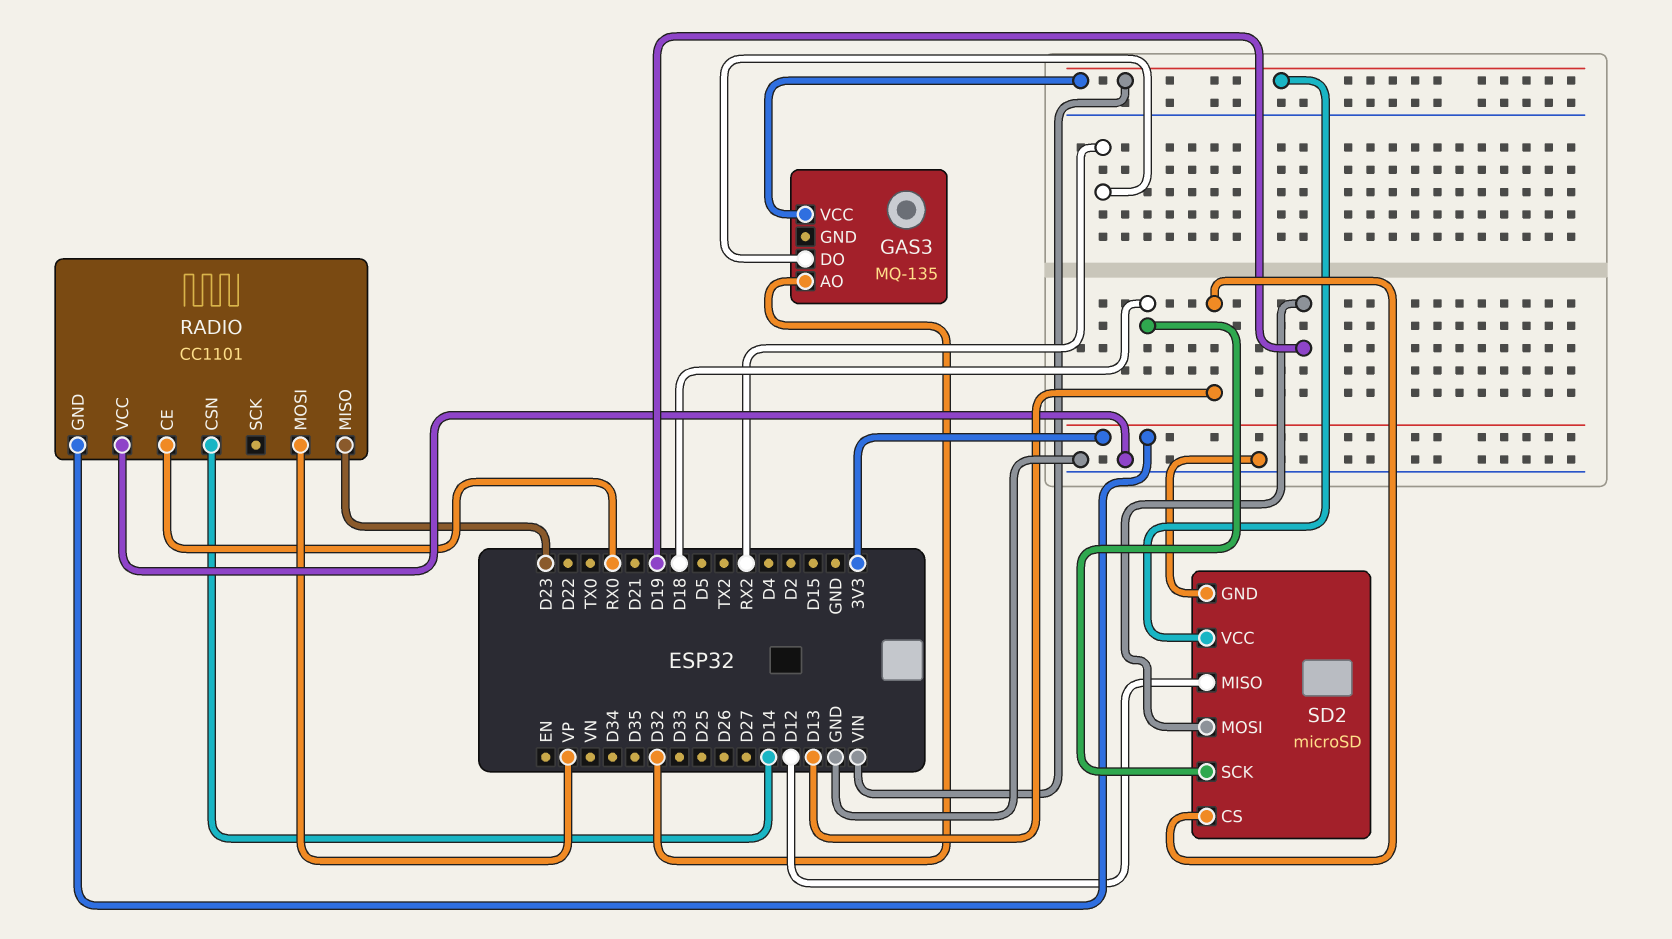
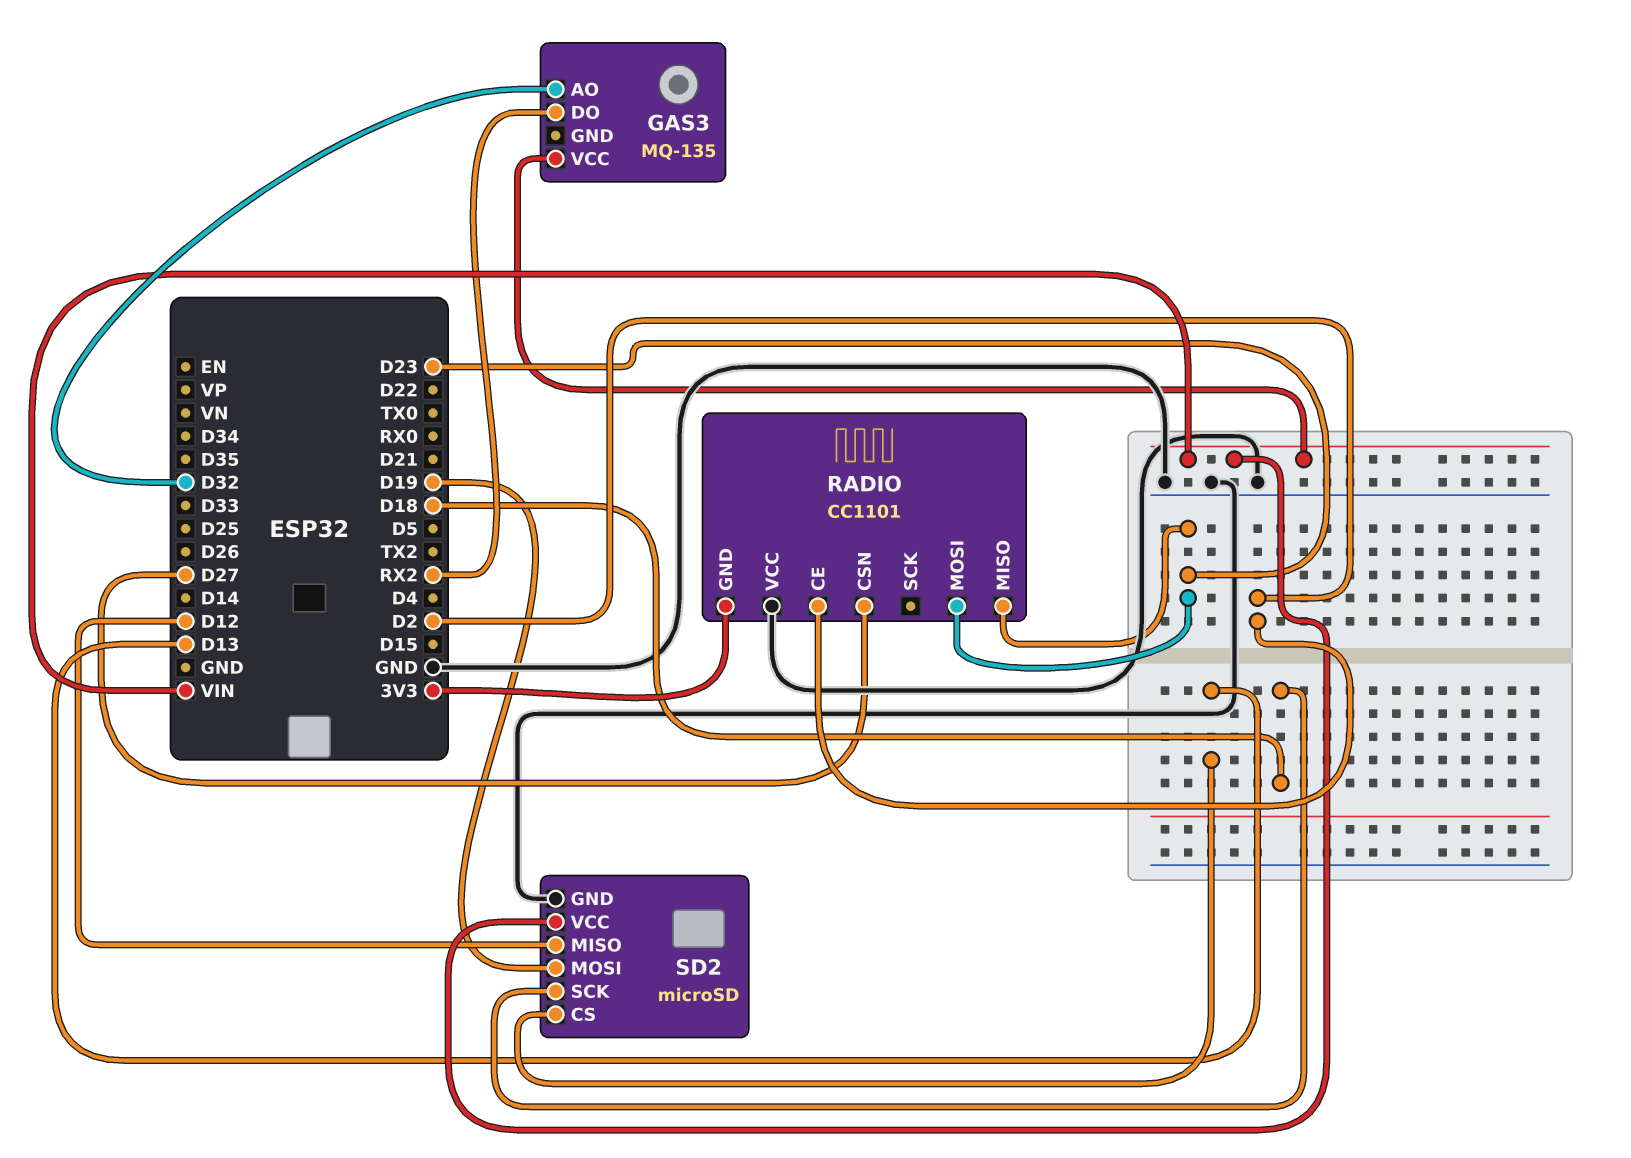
RADIO pin CE: RX0 -> D2
RADIO pin CSN: D14 -> D27
RADIO pin MOSI: VP -> D23

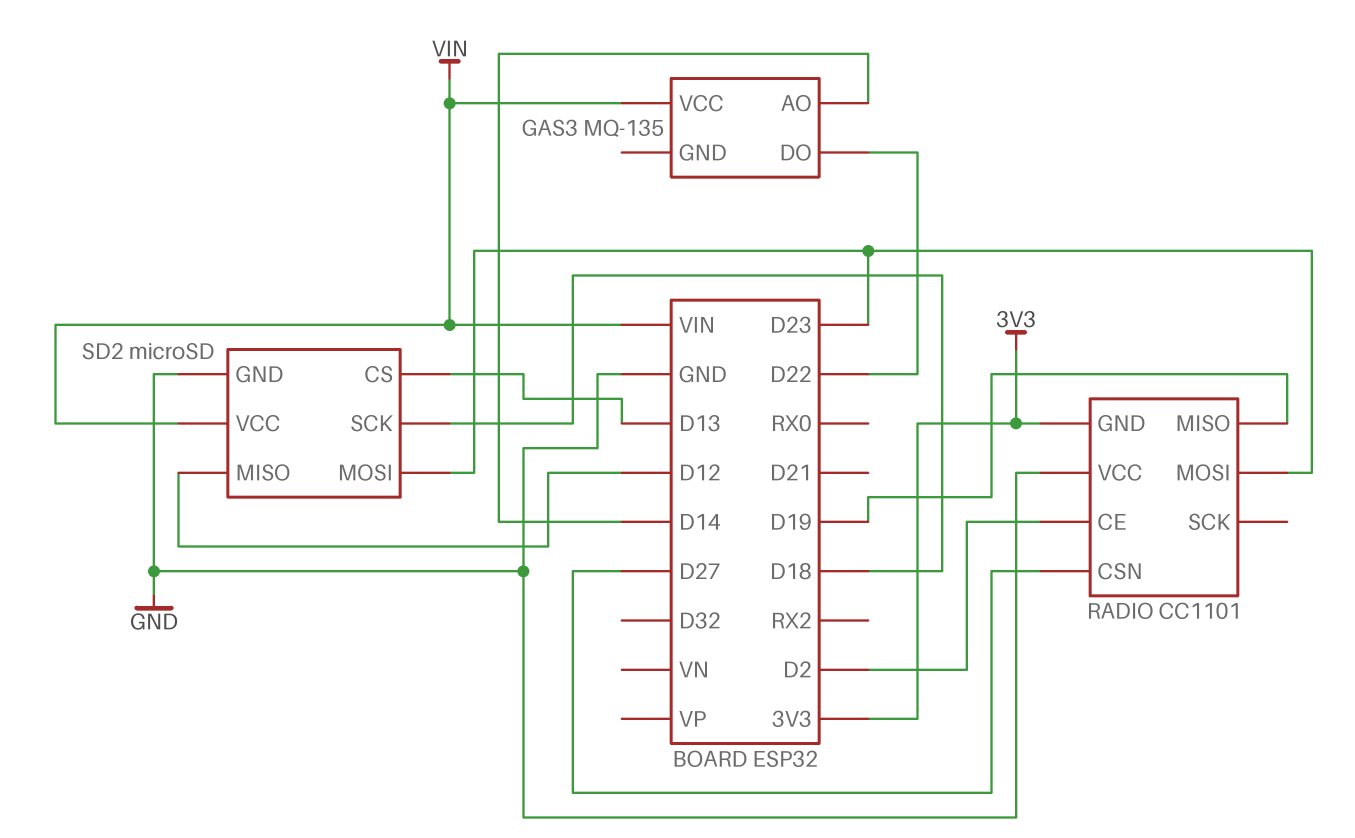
GAS3 pin AO: D32 -> D14
GAS3 pin DO: RX2 -> D22
RADIO pin MISO: D23 -> D19
SD2 pin MOSI: D19 -> D23

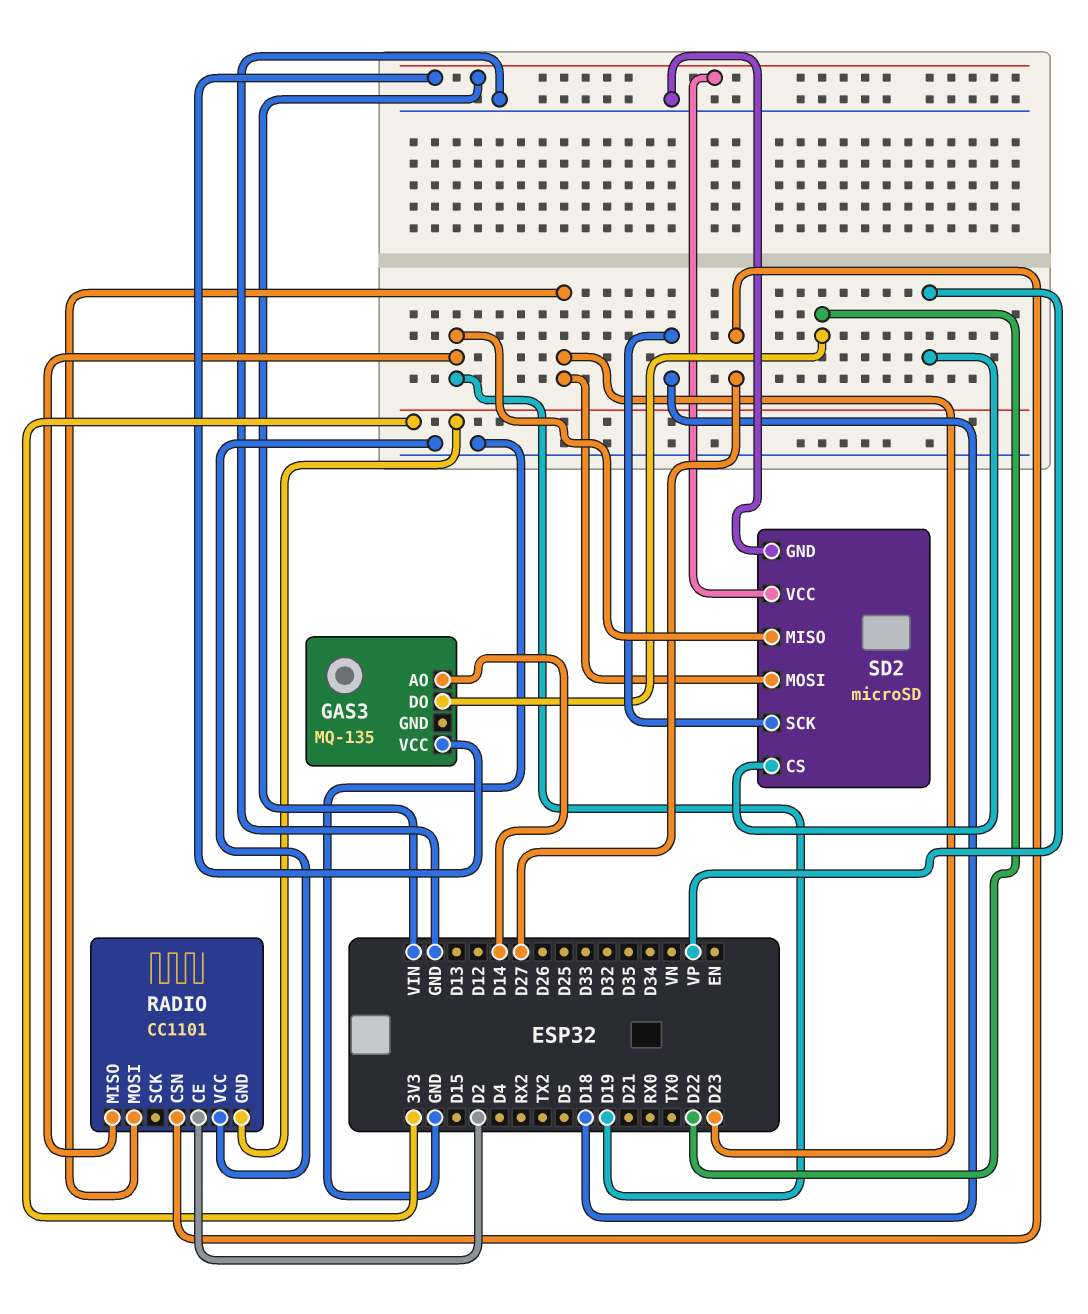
SD2 pin CS: D13 -> VP
SD2 pin MISO: D12 -> D19

